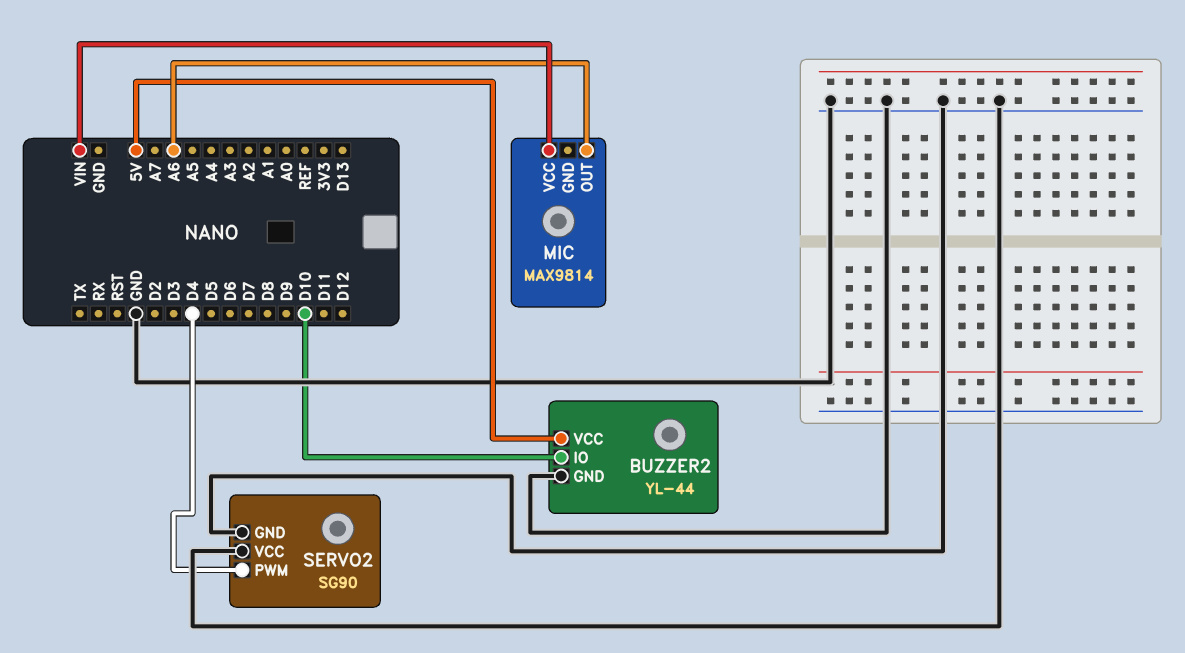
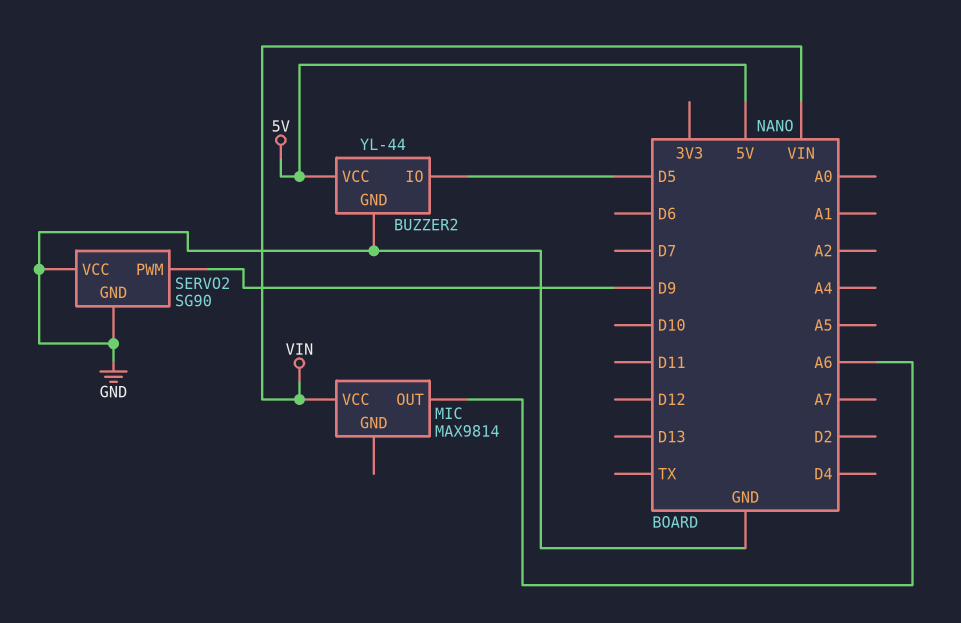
BUZZER2 pin IO: D10 -> D5
SERVO2 pin PWM: D4 -> D9

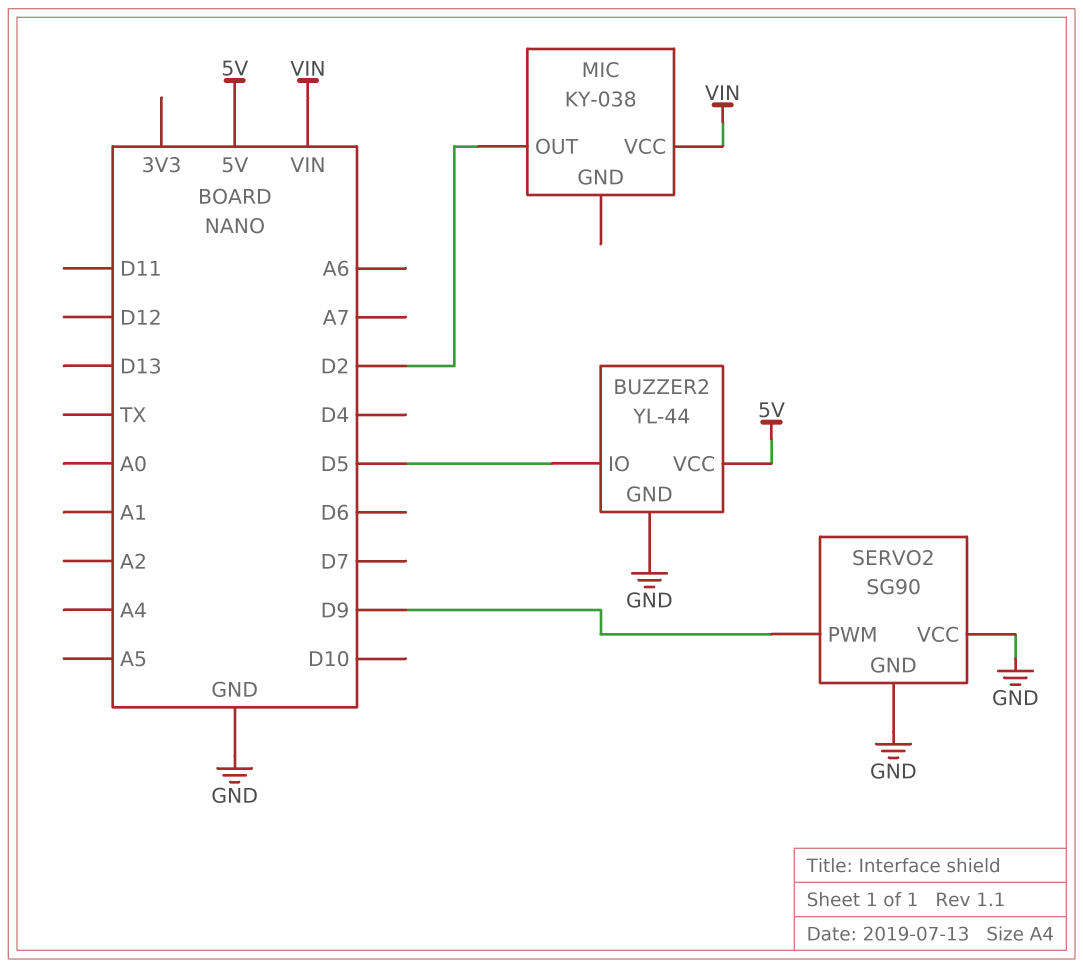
MIC: MAX9814 -> KY-038
MIC pin OUT: A6 -> D2

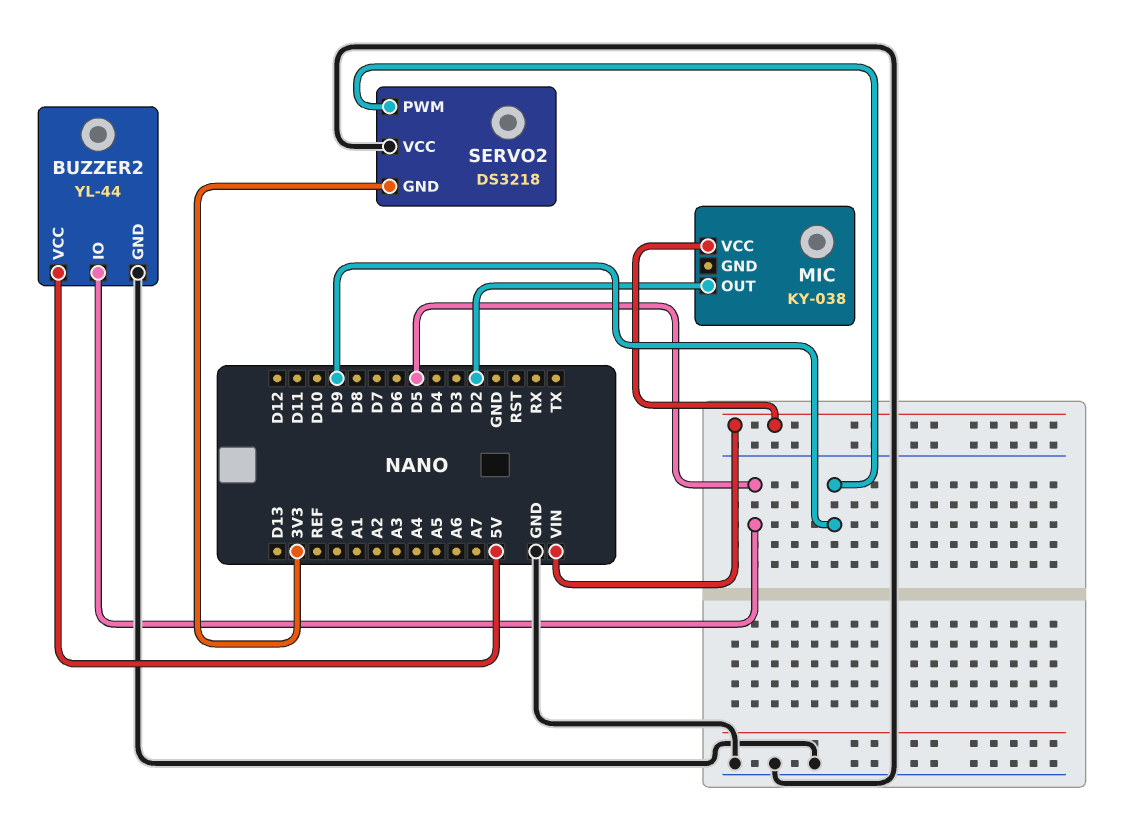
SERVO2: SG90 -> DS3218
SERVO2 pin GND: GND -> 3V3

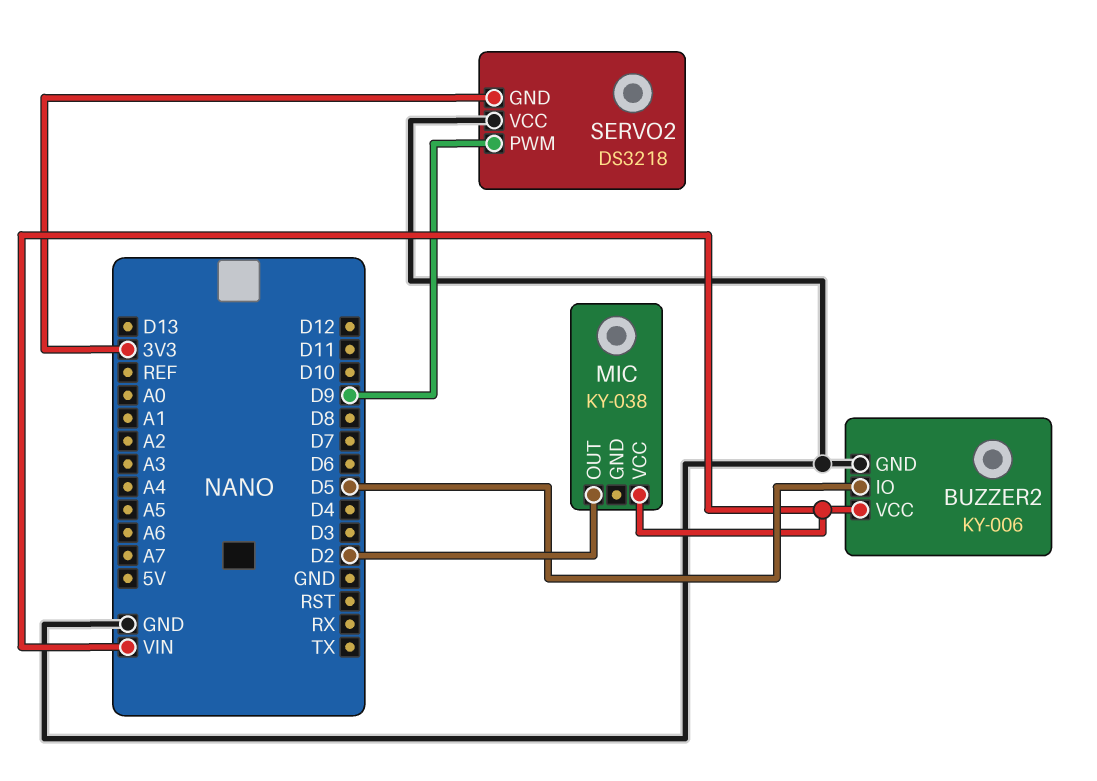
BUZZER2: YL-44 -> KY-006
BUZZER2 pin VCC: 5V -> VIN

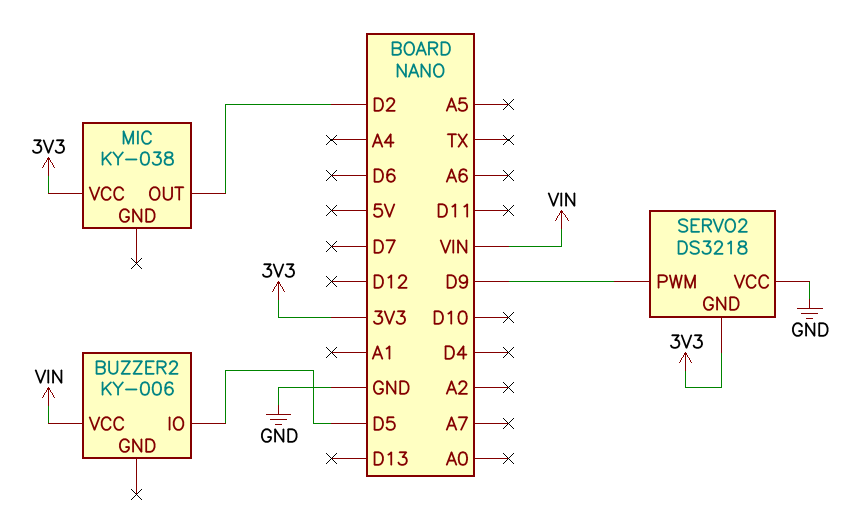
BUZZER2 pin GND: GND -> none
MIC pin VCC: VIN -> 3V3

